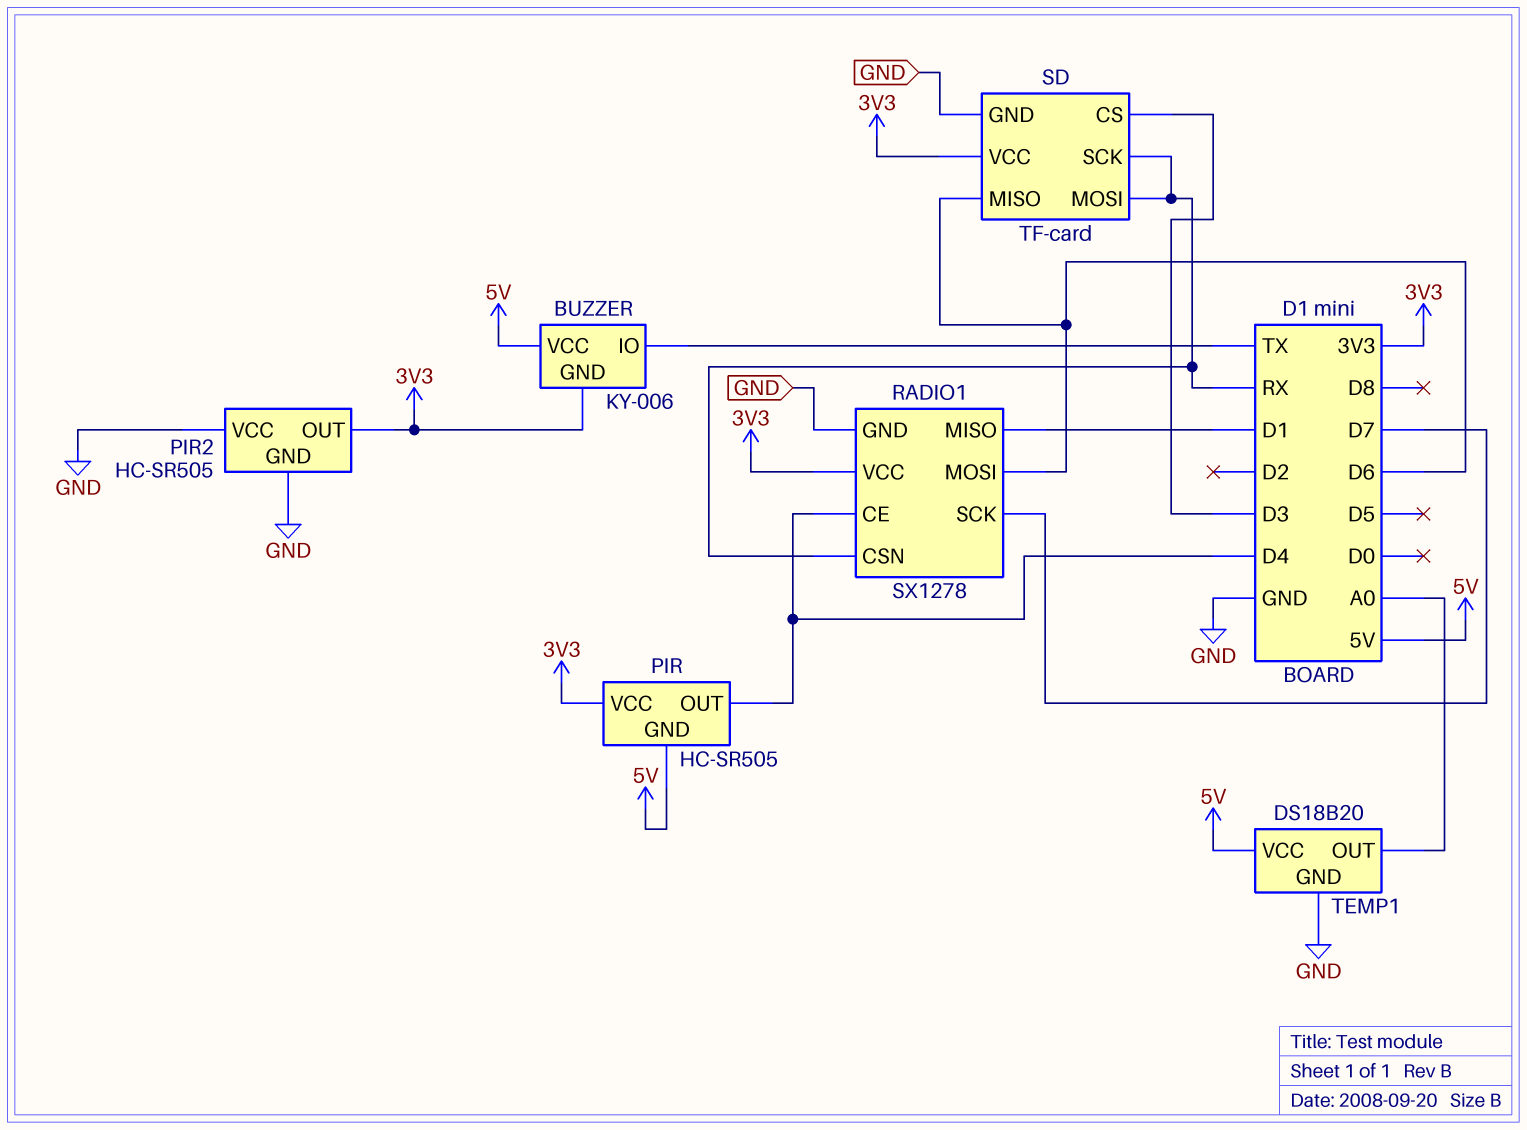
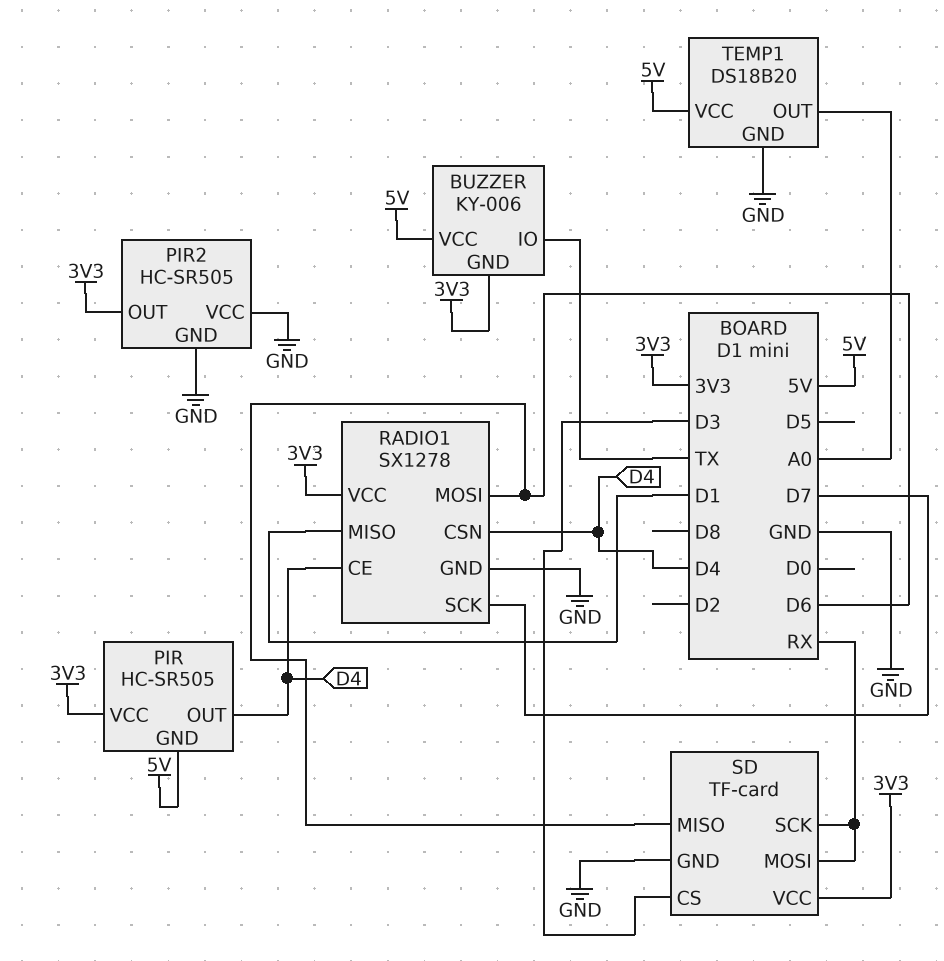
RADIO1 pin CSN: RX -> D4

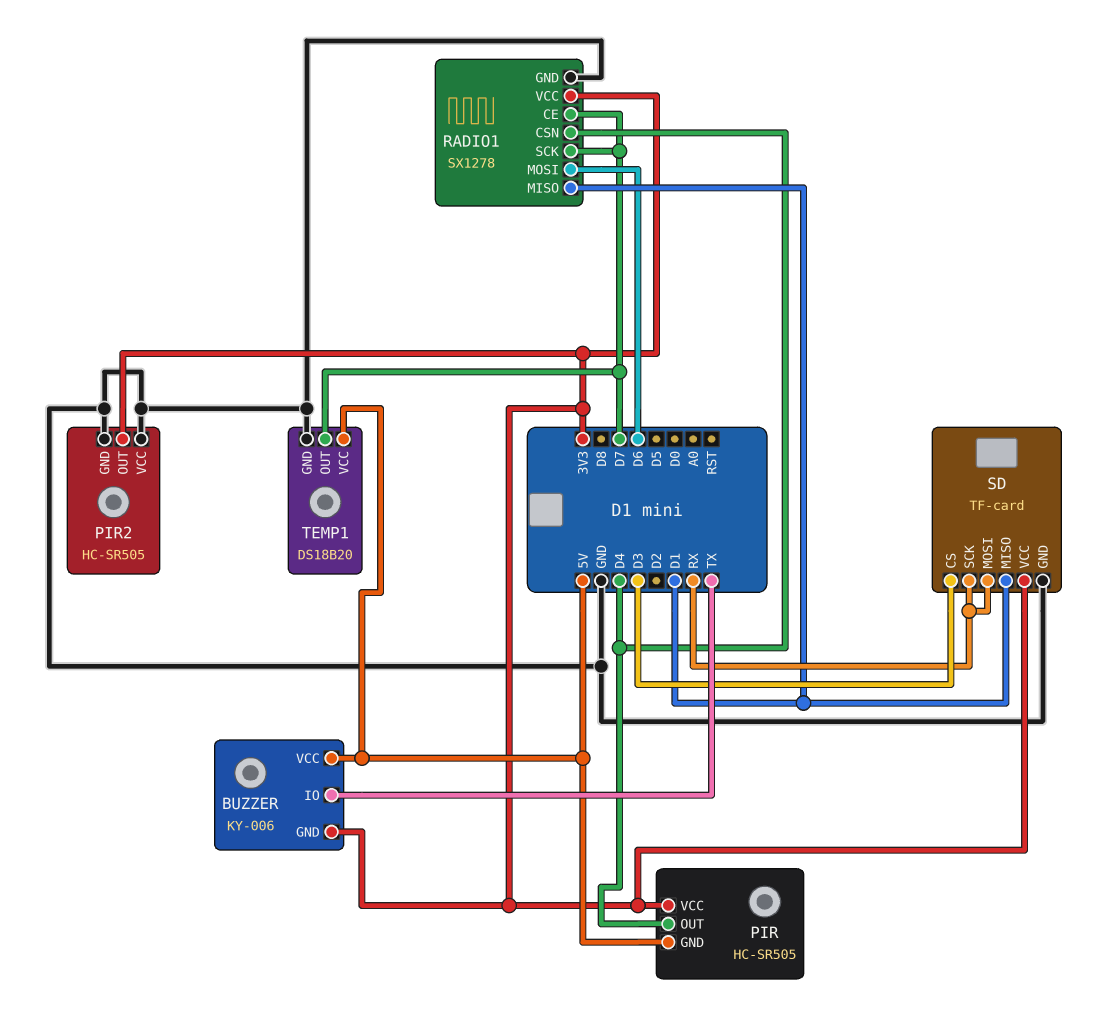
RADIO1 pin CE: D4 -> D7
SD pin MISO: D6 -> D1
TEMP1 pin OUT: A0 -> D7

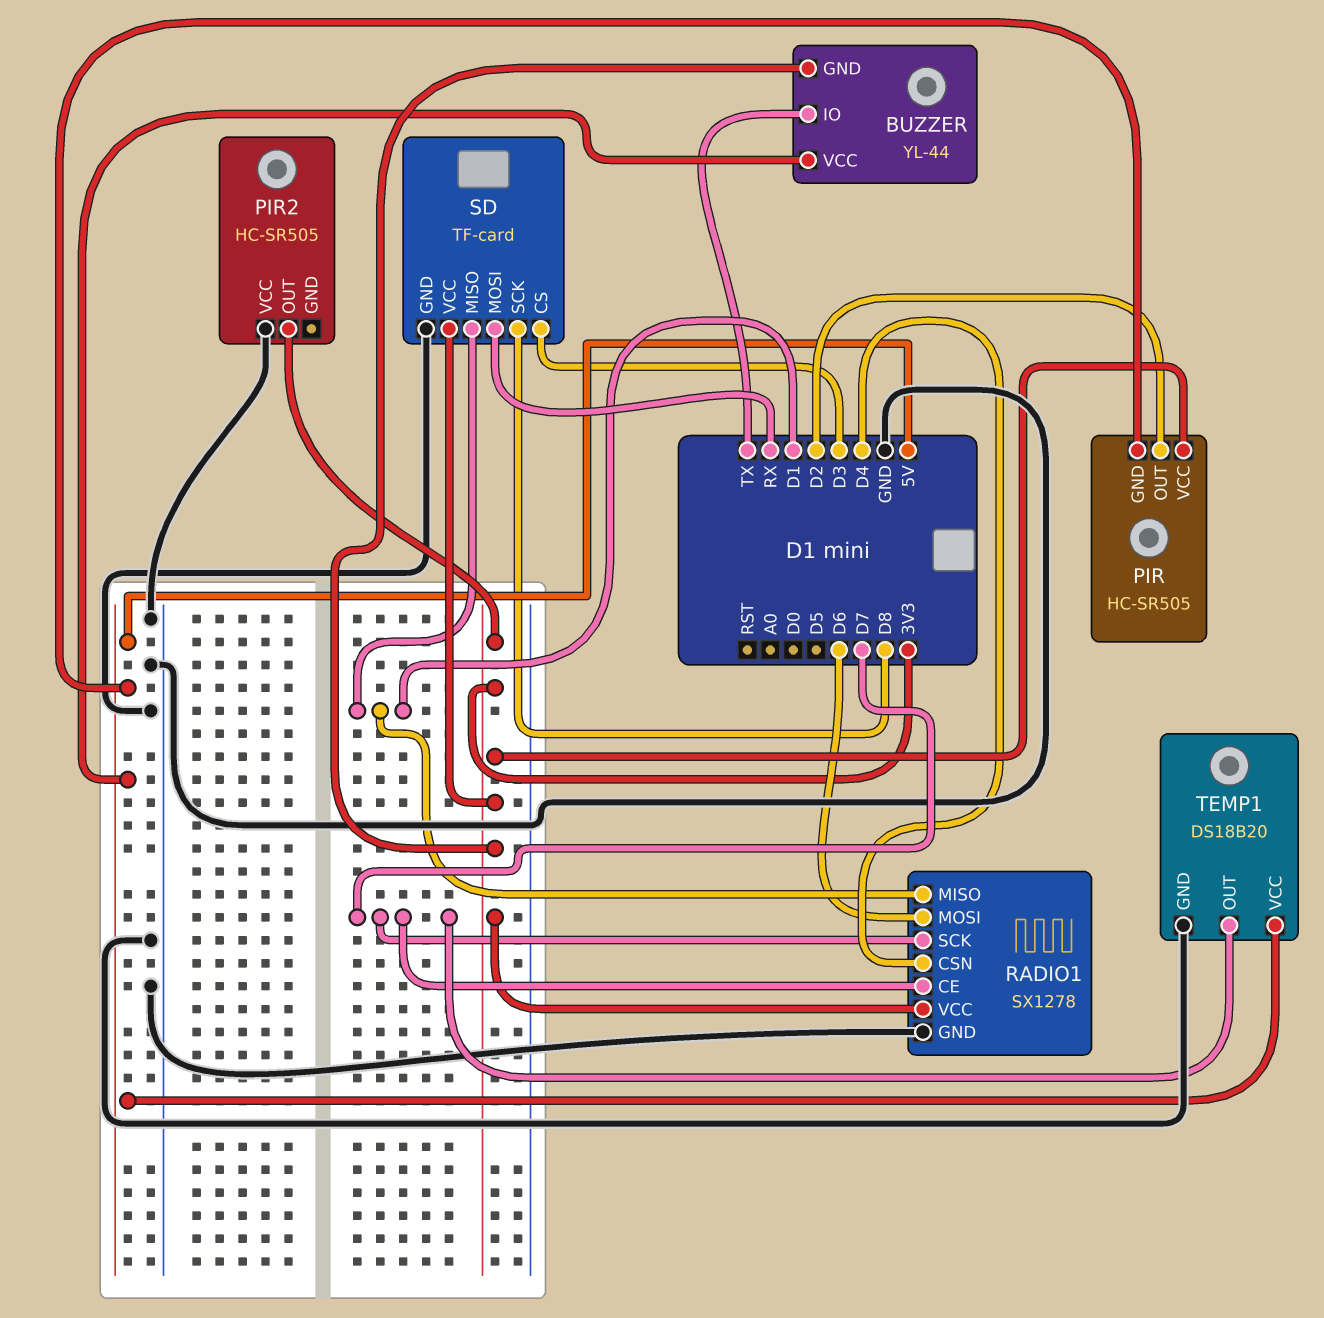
BUZZER: KY-006 -> YL-44
PIR pin OUT: D4 -> D2
PIR2 pin GND: GND -> none
SD pin SCK: RX -> D8

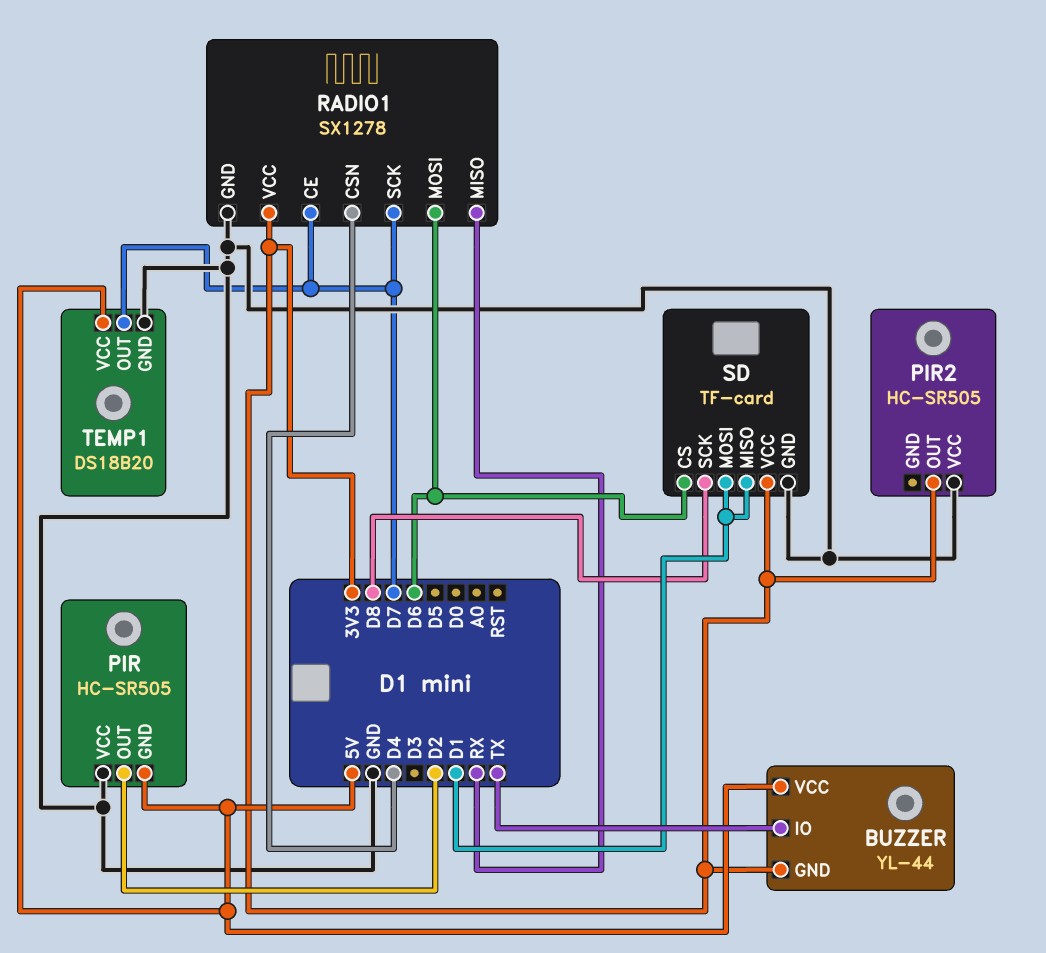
PIR pin VCC: 3V3 -> GND
RADIO1 pin MISO: D1 -> RX
SD pin CS: D3 -> D6
SD pin MOSI: RX -> D1

